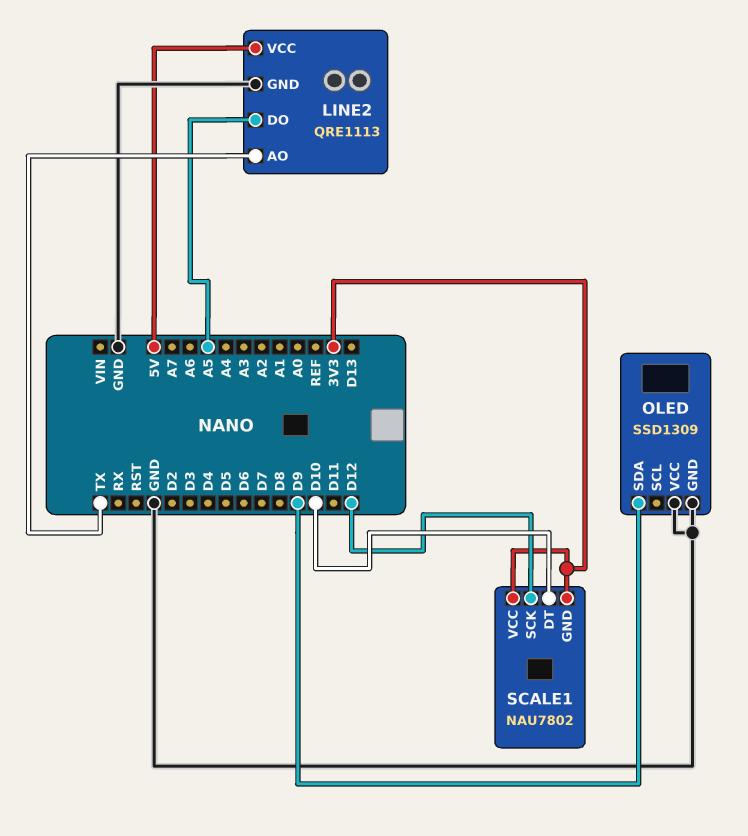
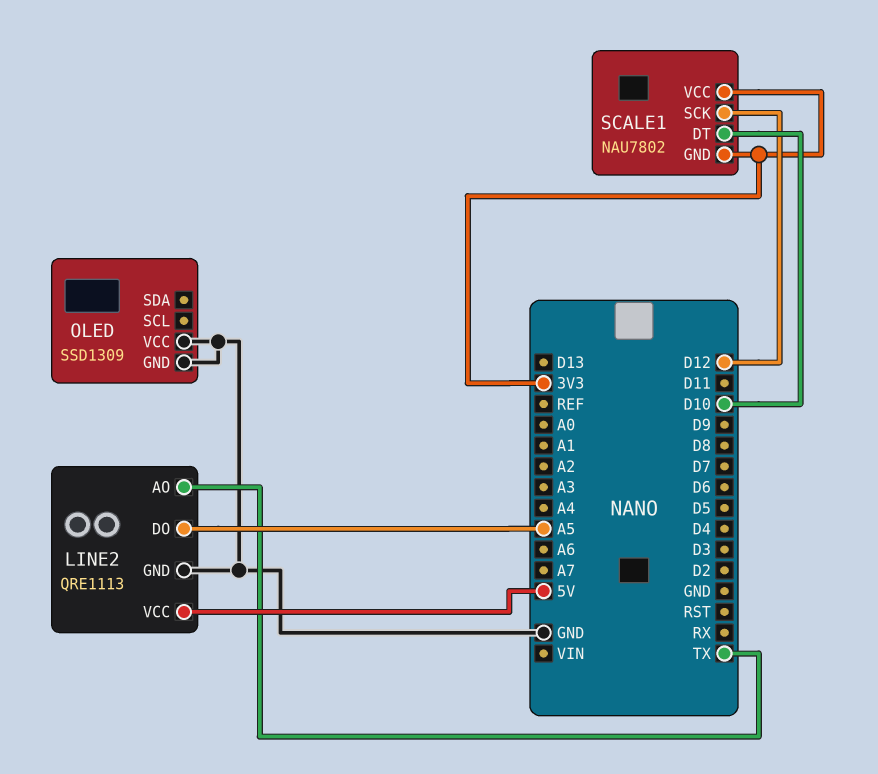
OLED pin SDA: D9 -> none

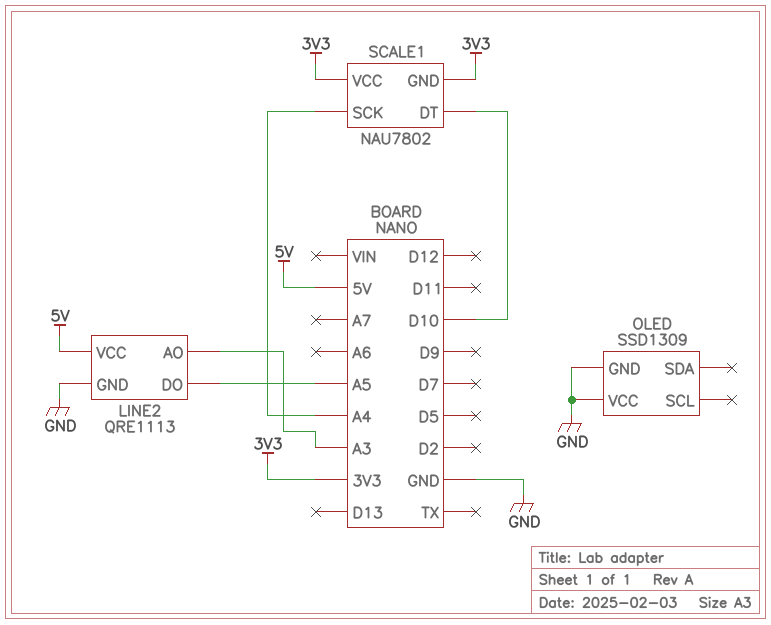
LINE2 pin AO: TX -> A3
SCALE1 pin SCK: D12 -> A4

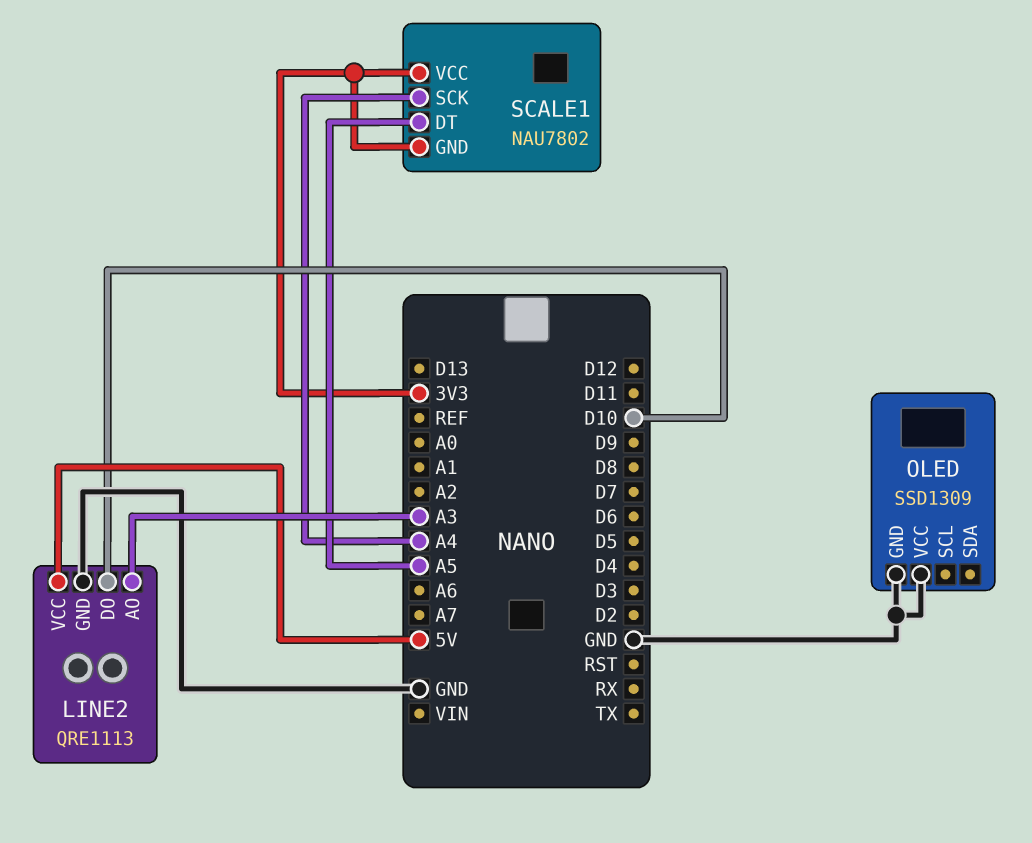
LINE2 pin DO: A5 -> D10
SCALE1 pin DT: D10 -> A5

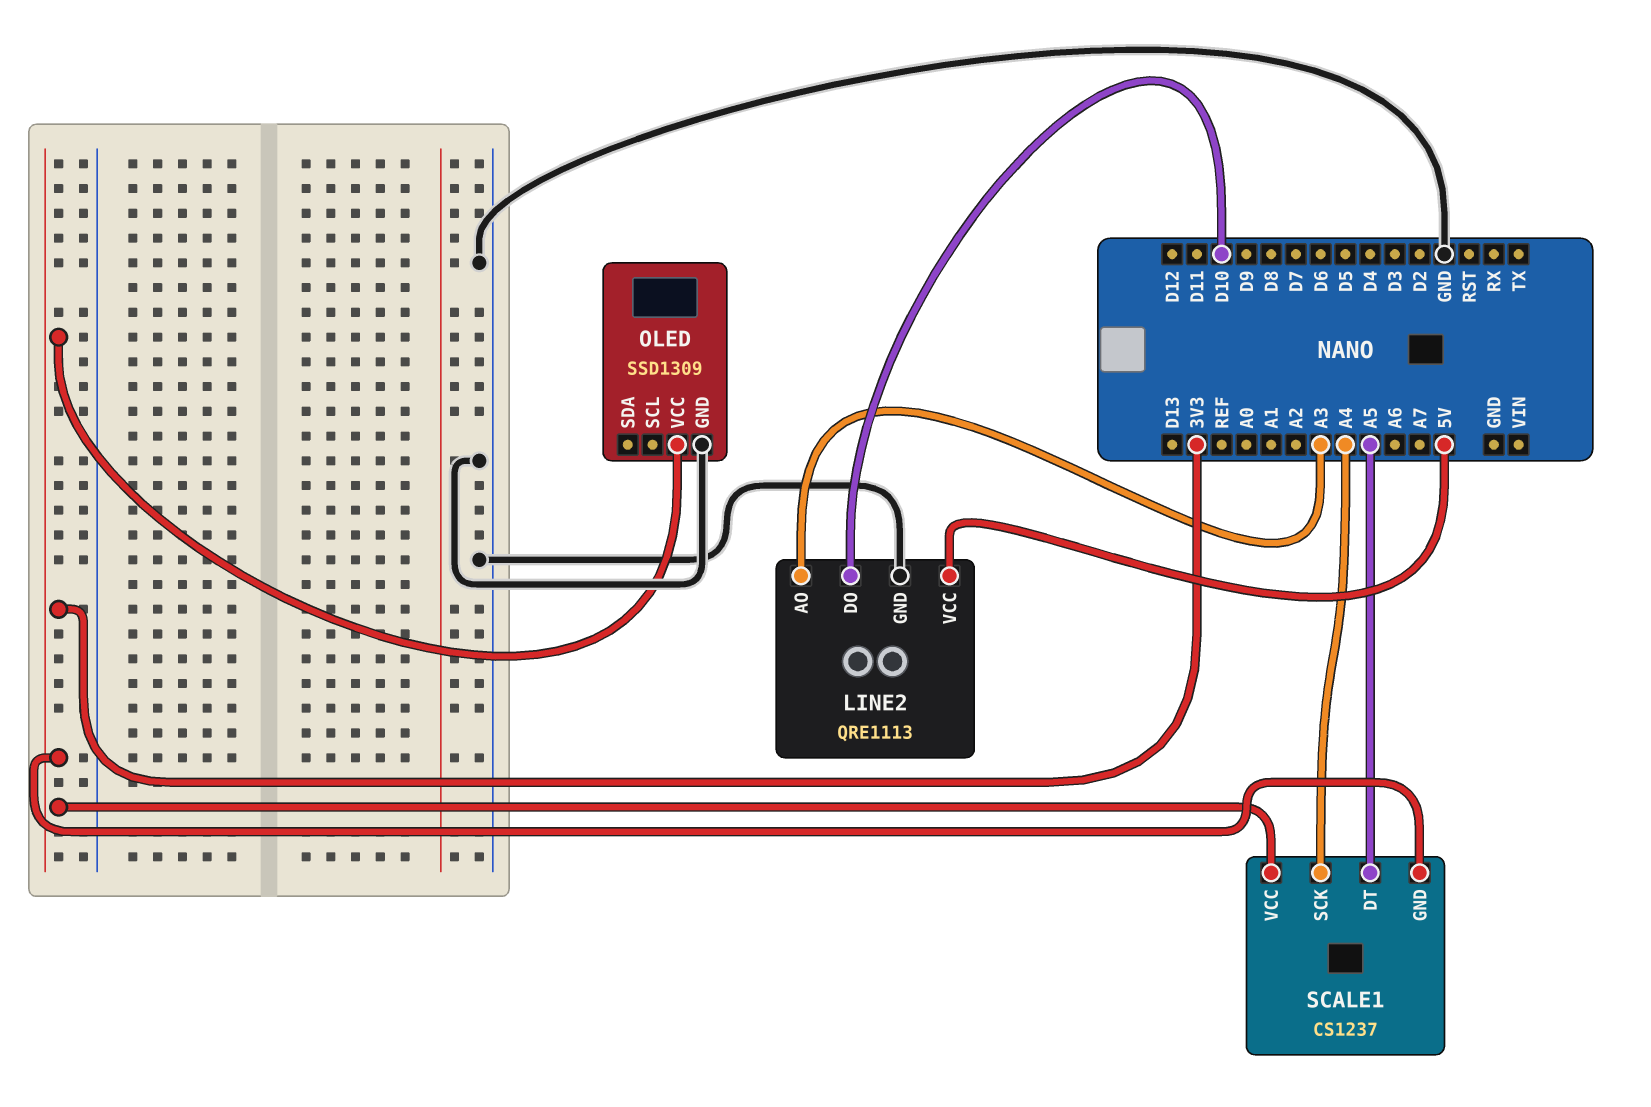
OLED pin VCC: GND -> 3V3
SCALE1: NAU7802 -> CS1237

